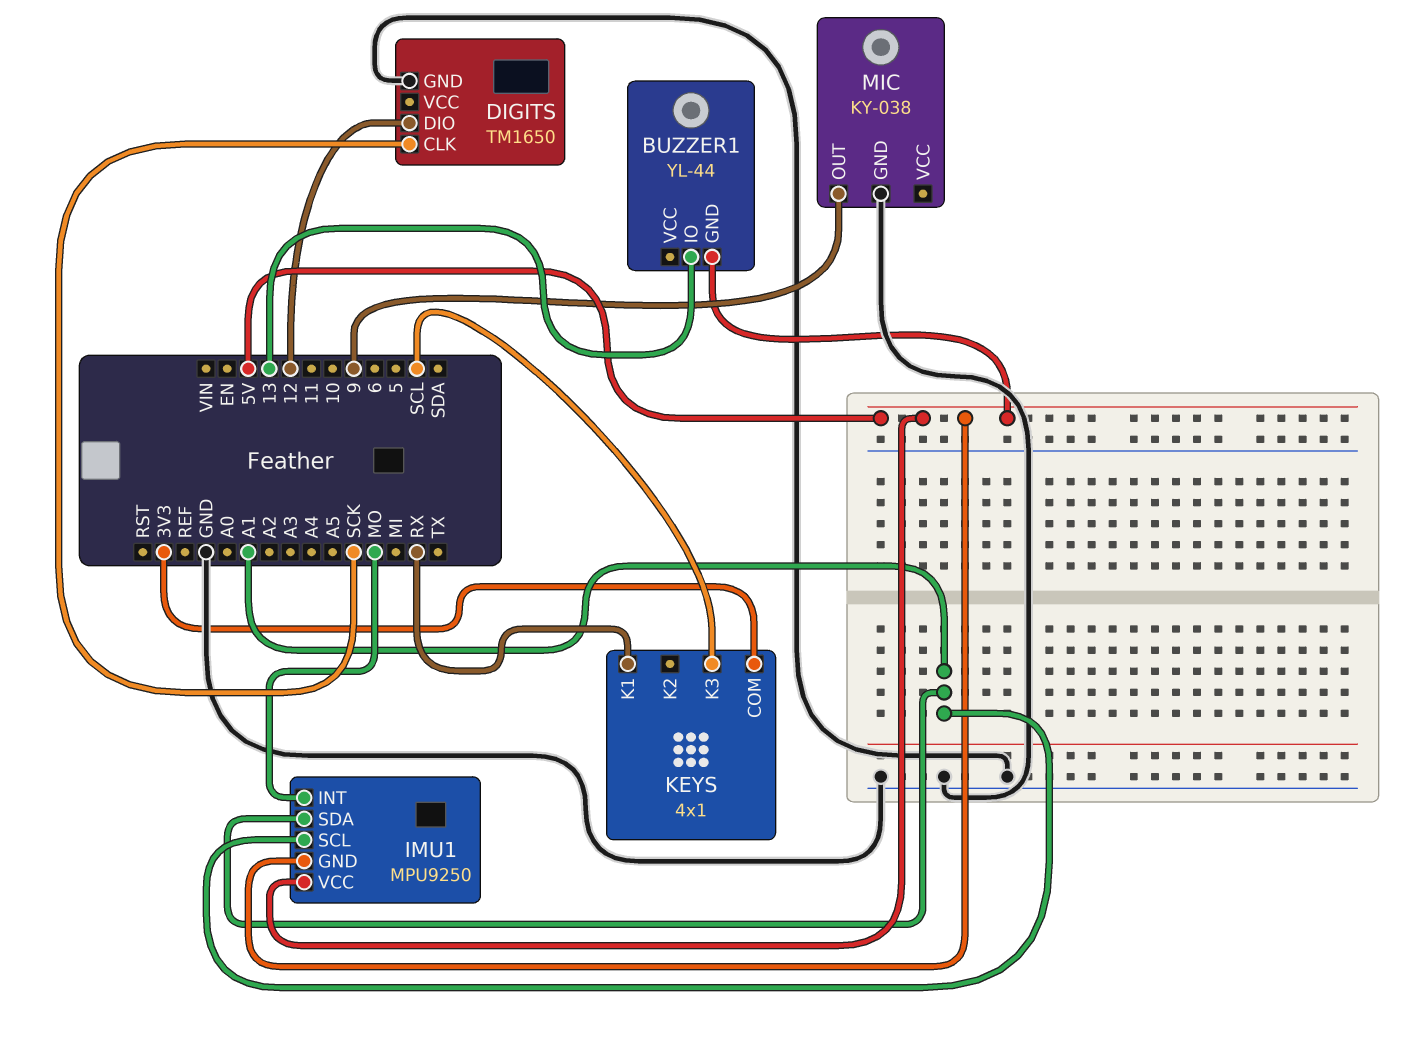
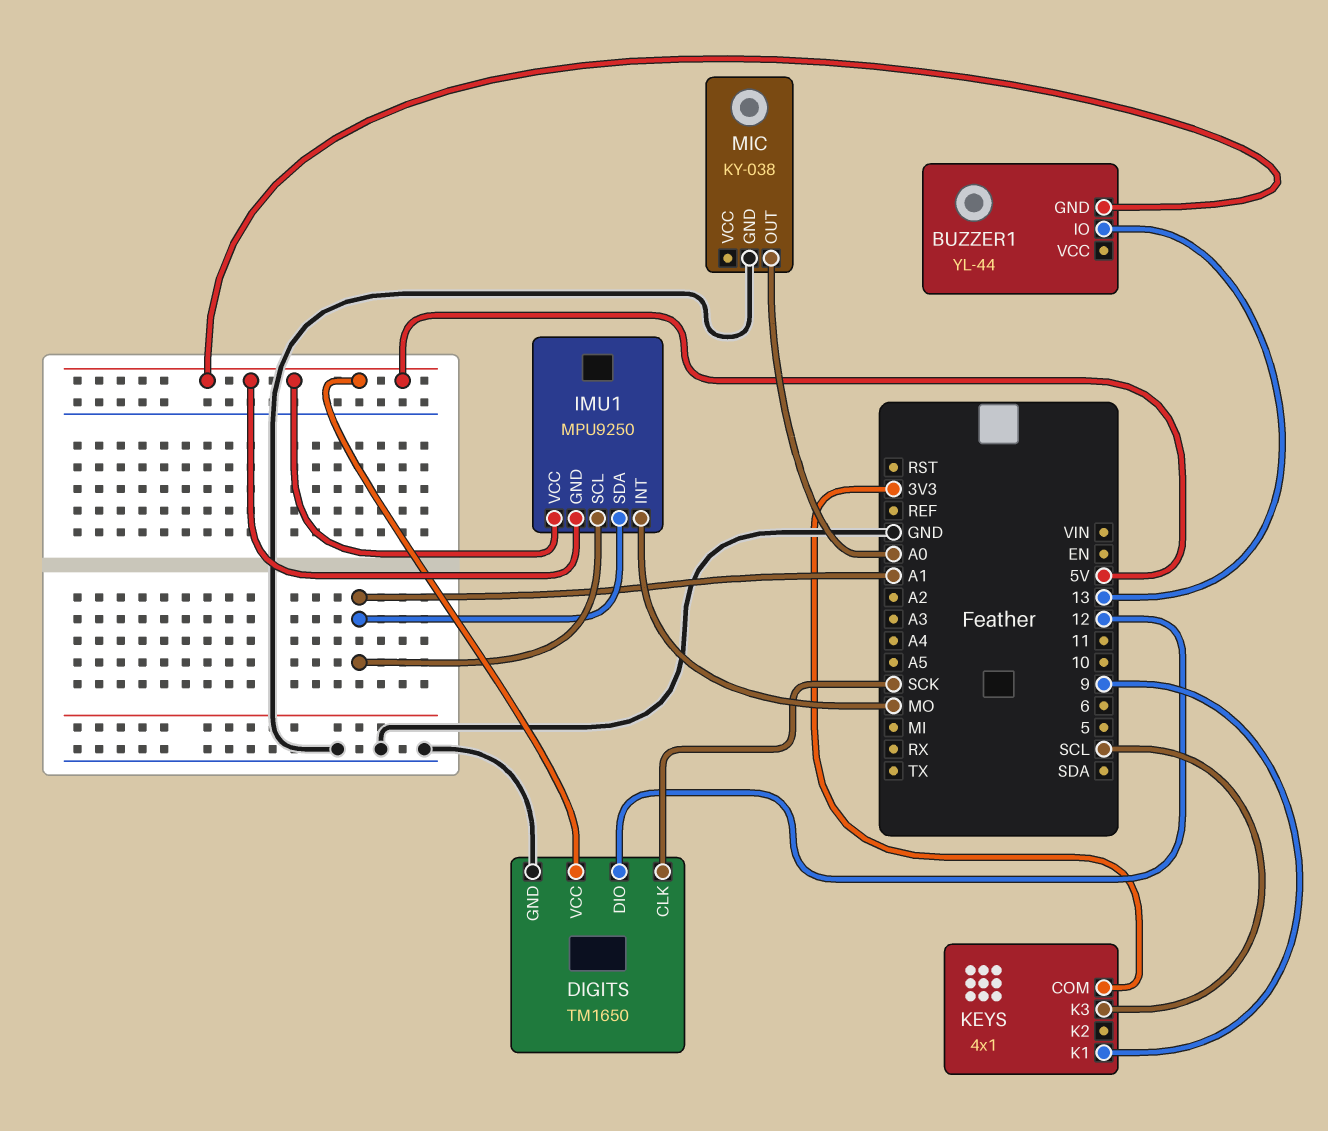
DIGITS pin VCC: none -> 5V
KEYS pin K1: RX -> 9
MIC pin OUT: 9 -> A0

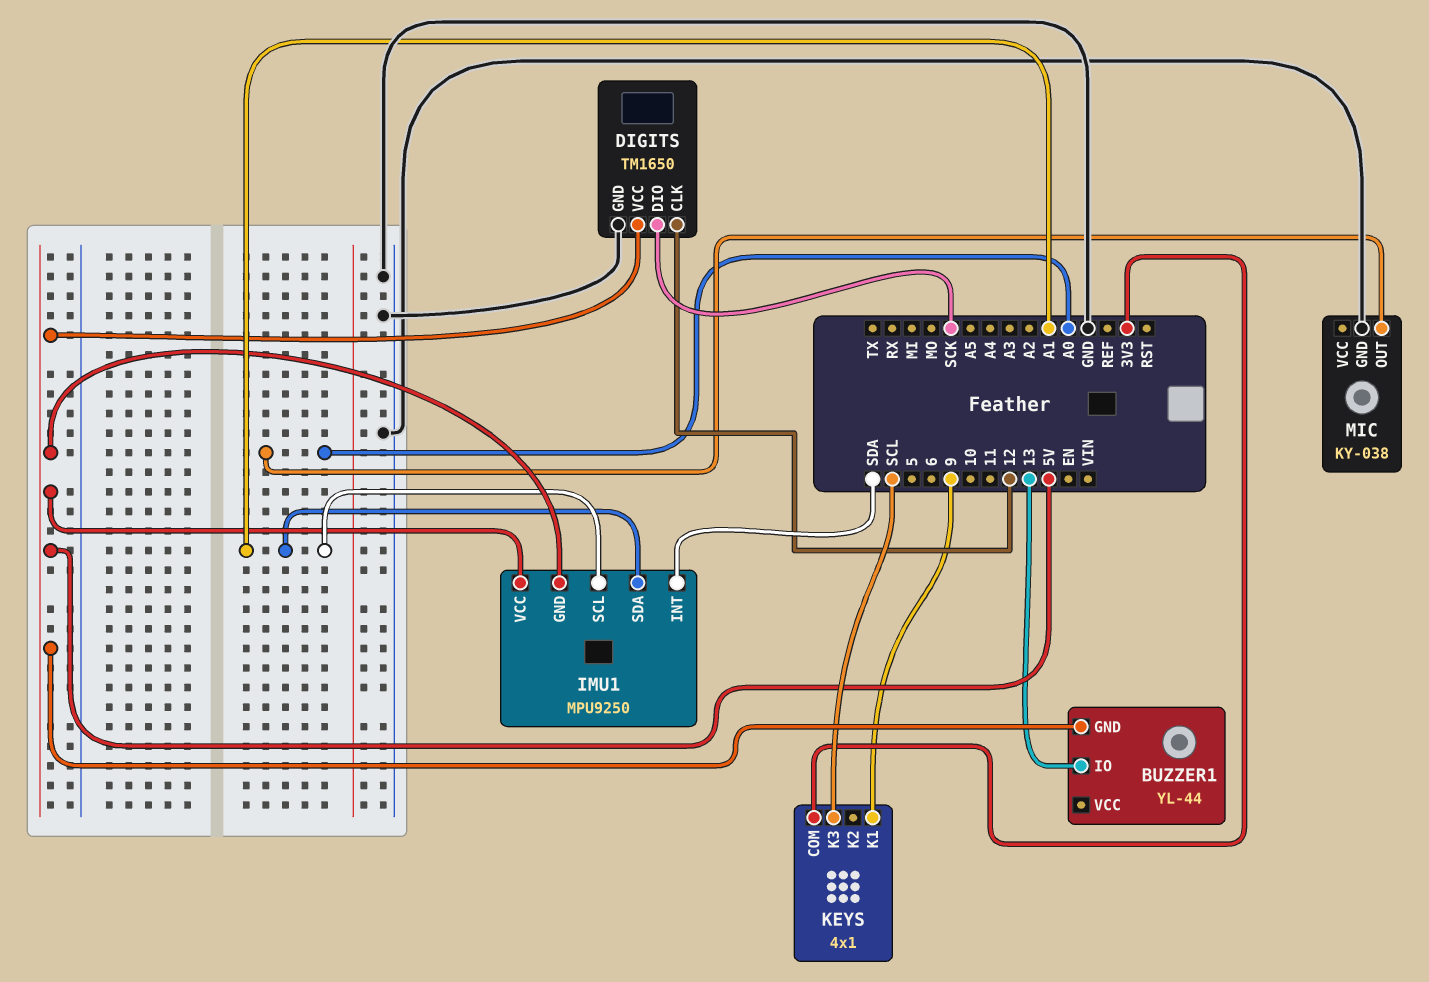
DIGITS pin CLK: SCK -> 12
DIGITS pin DIO: 12 -> SCK
IMU1 pin INT: MO -> SDA

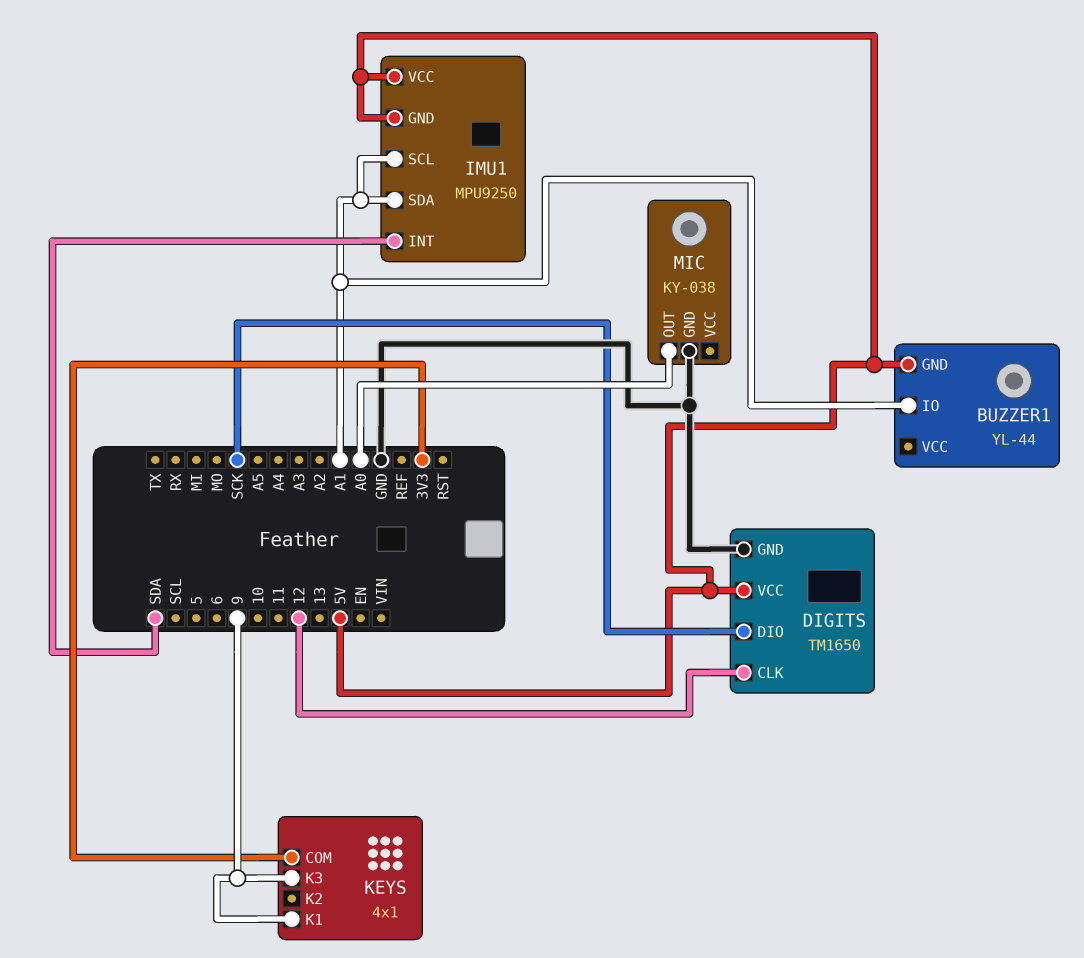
BUZZER1 pin IO: 13 -> A1
KEYS pin K3: SCL -> 9

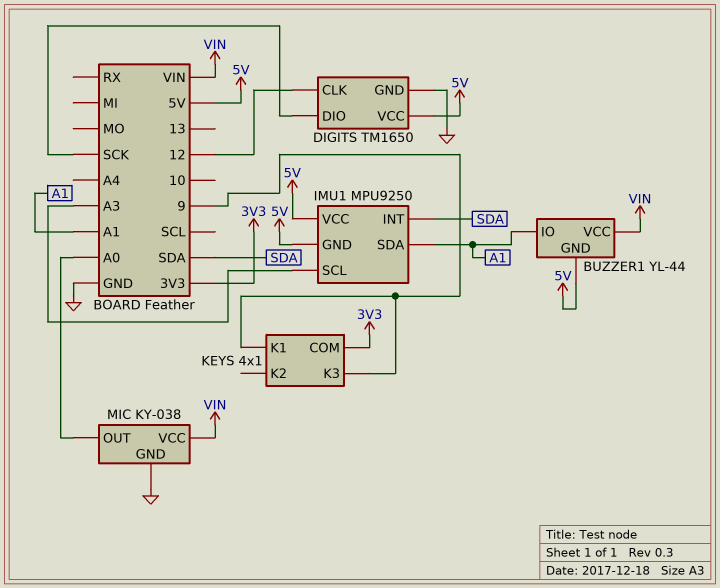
BUZZER1 pin VCC: none -> VIN
IMU1 pin SCL: A1 -> A3
MIC pin VCC: none -> VIN

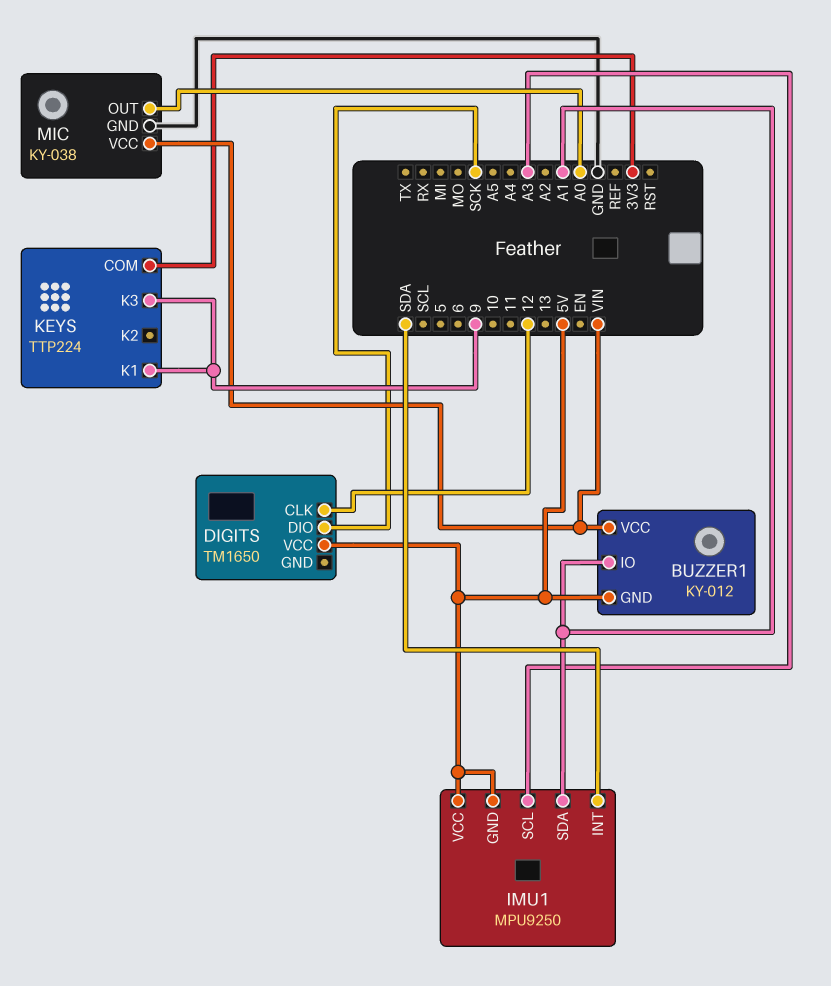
BUZZER1: YL-44 -> KY-012
DIGITS pin GND: GND -> none
KEYS: 4x1 -> TTP224

